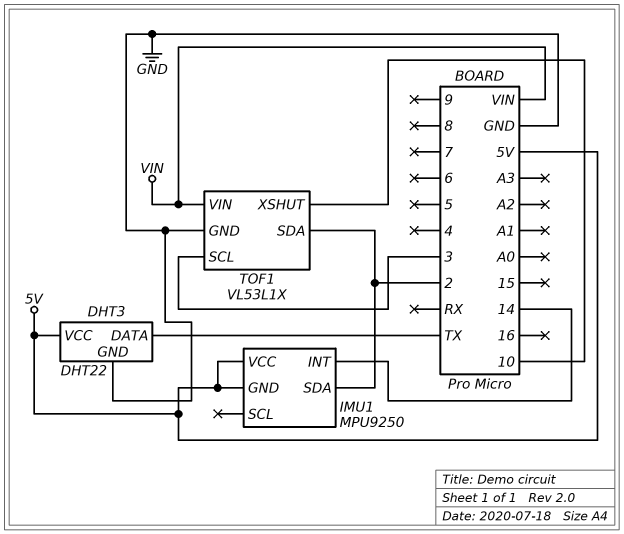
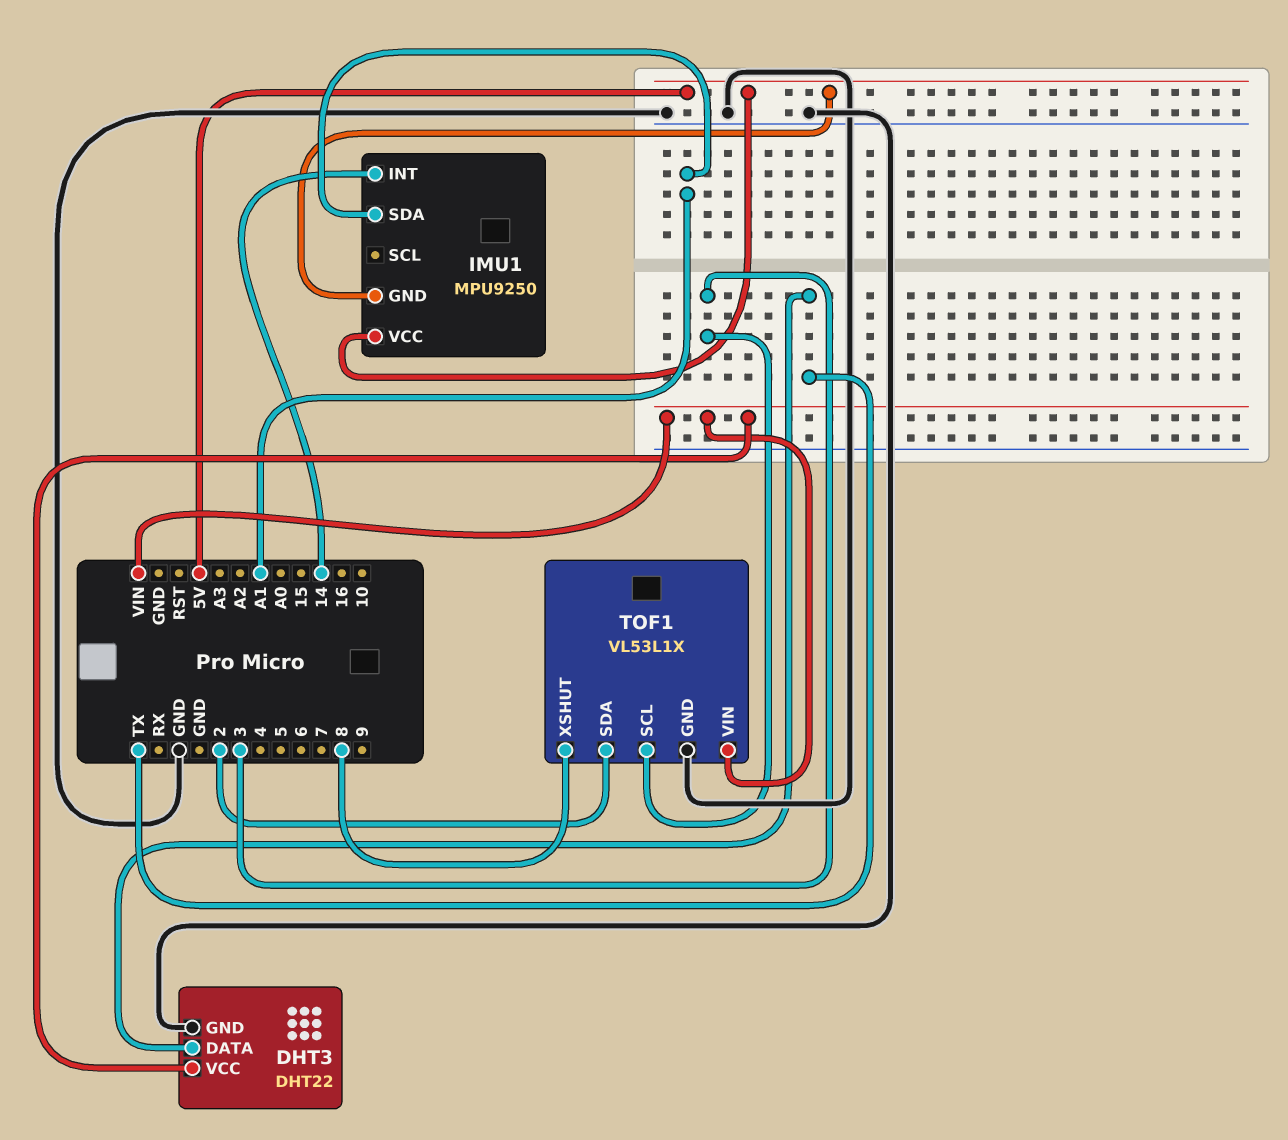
DHT3 pin VCC: 5V -> VIN
IMU1 pin SDA: 2 -> A1
TOF1 pin XSHUT: 10 -> 8

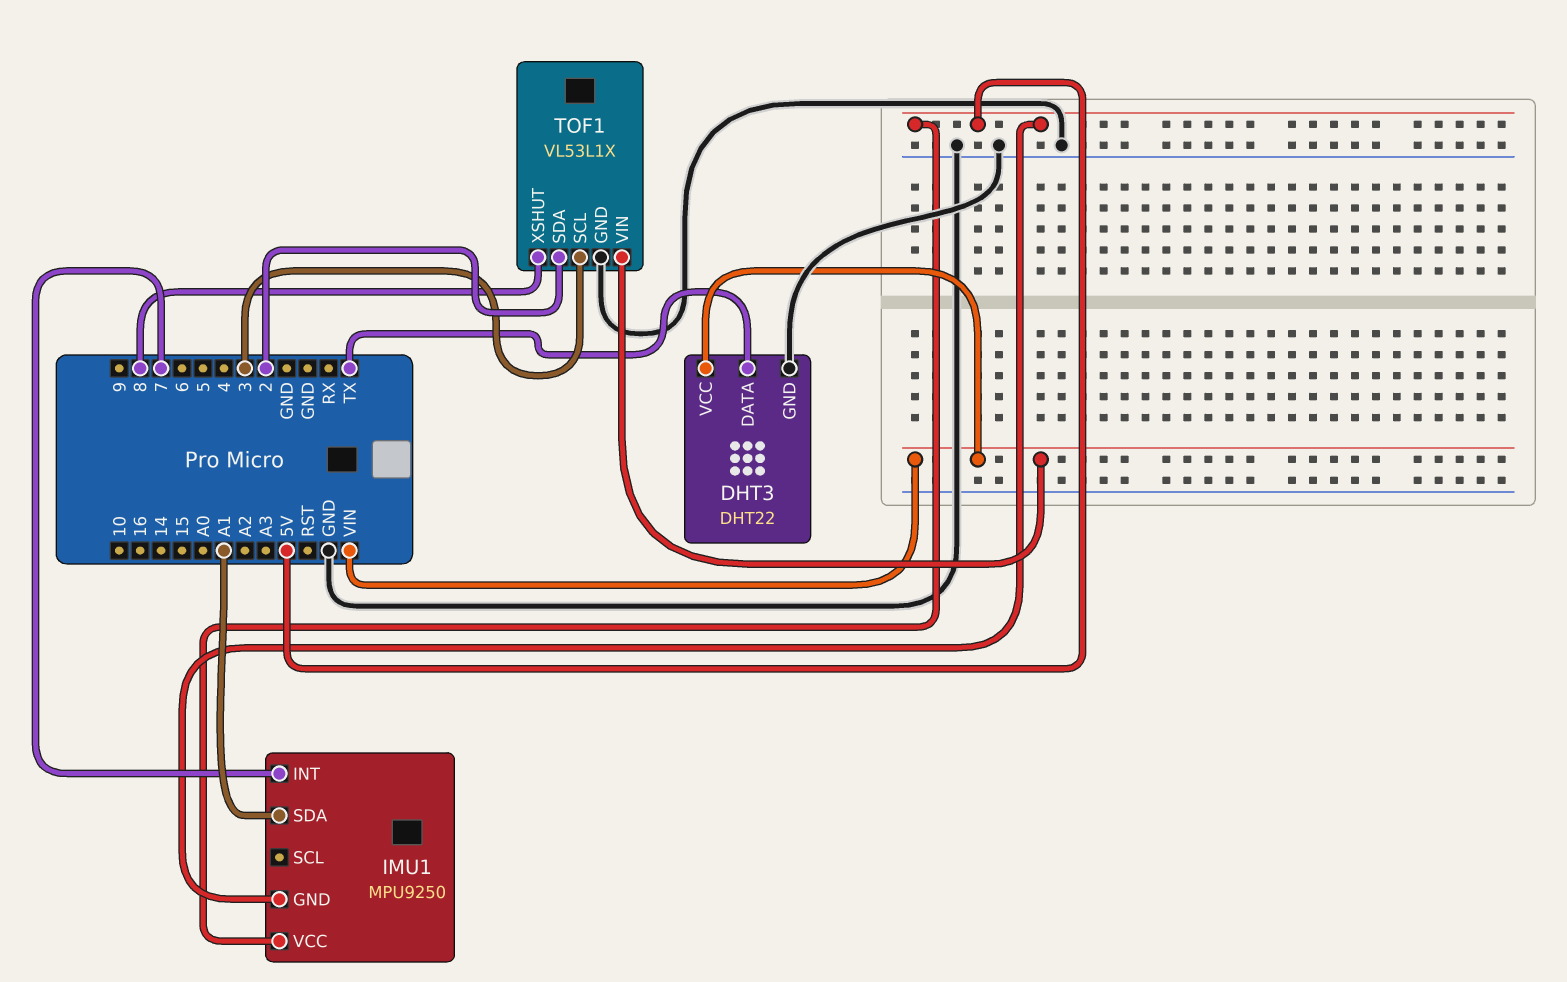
IMU1 pin INT: 14 -> 7

